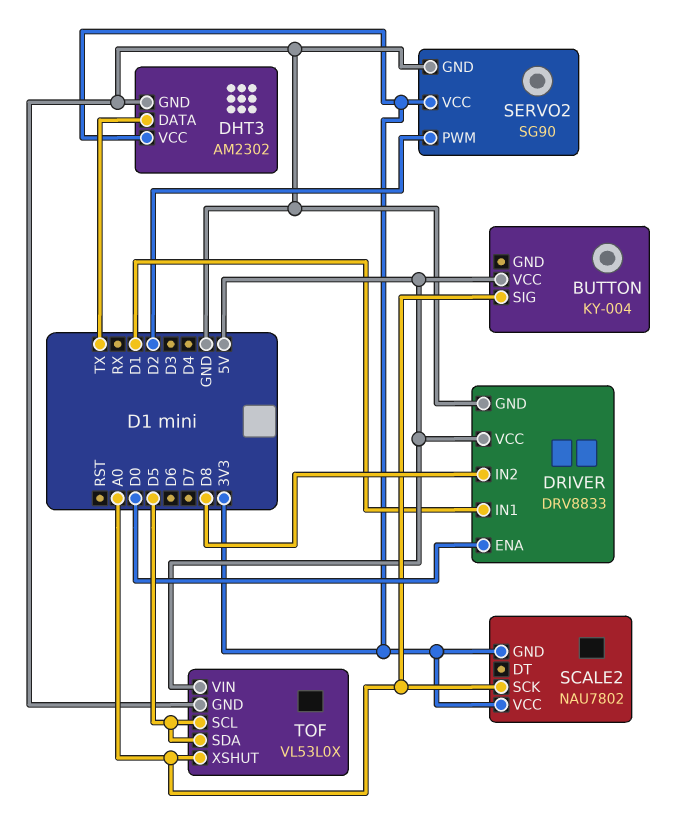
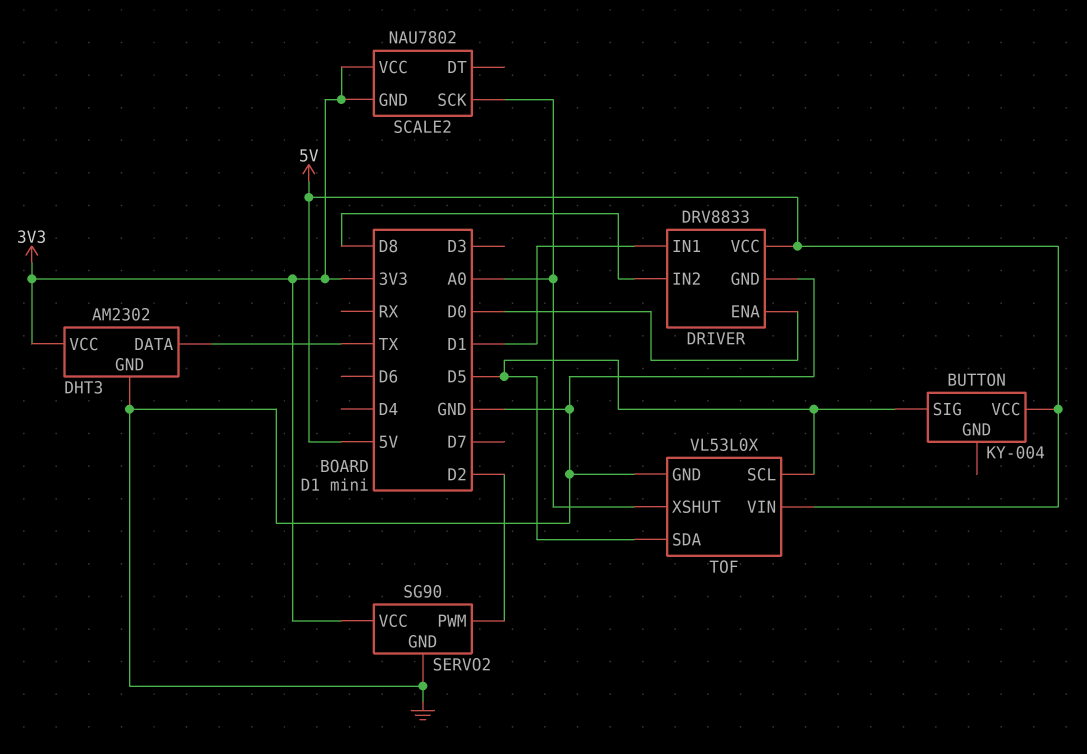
BUTTON pin SIG: A0 -> D5

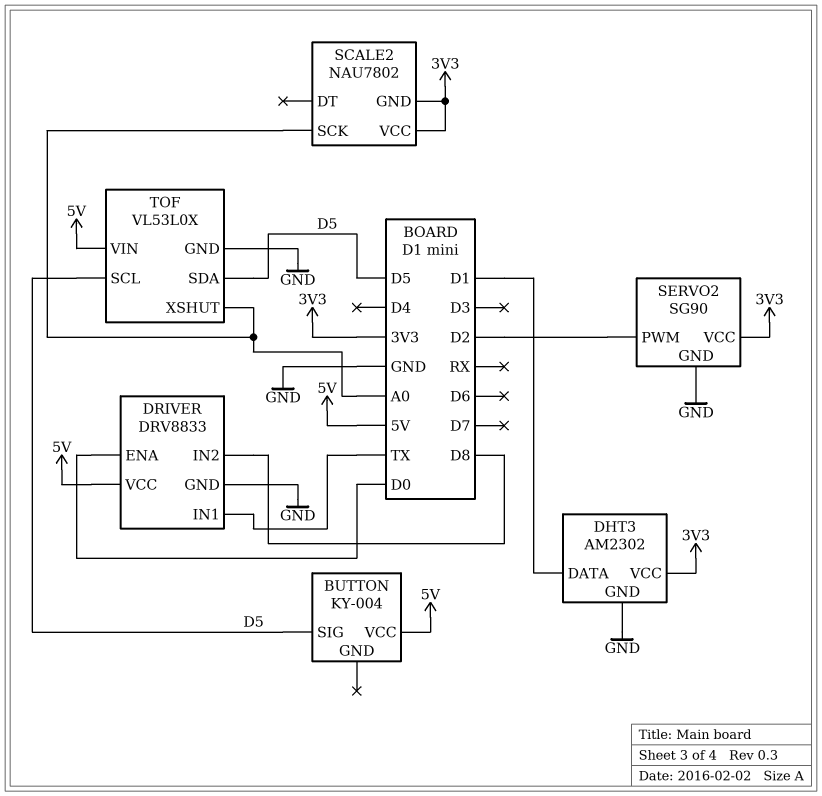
DHT3 pin DATA: TX -> D1
DRIVER pin IN1: D1 -> TX

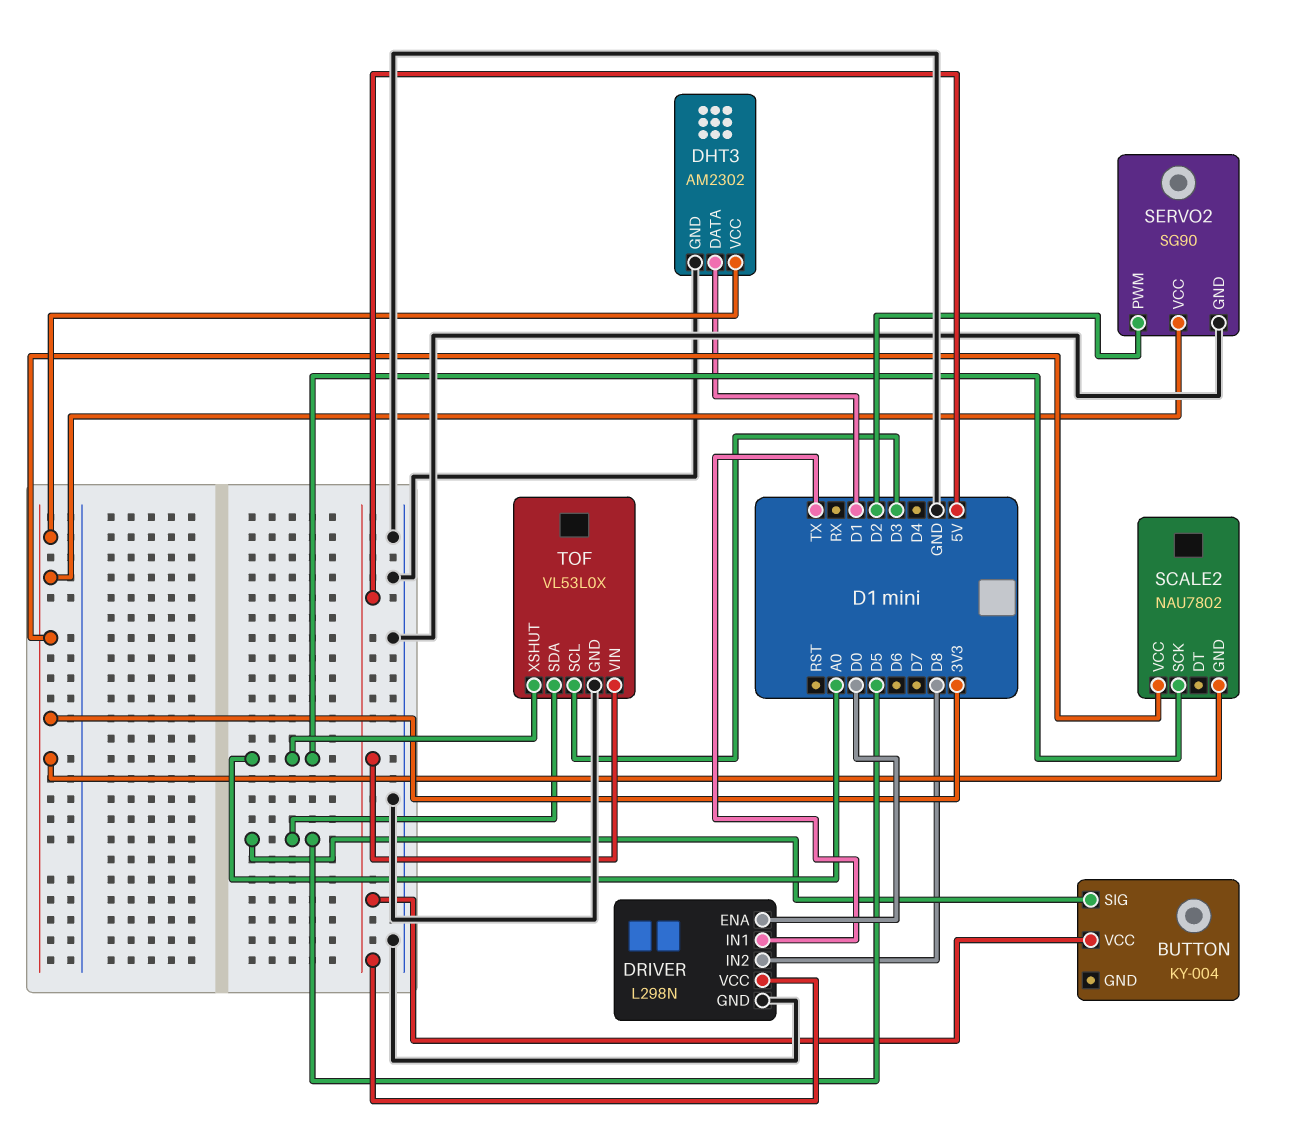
DRIVER: DRV8833 -> L298N
TOF pin SCL: D5 -> D3

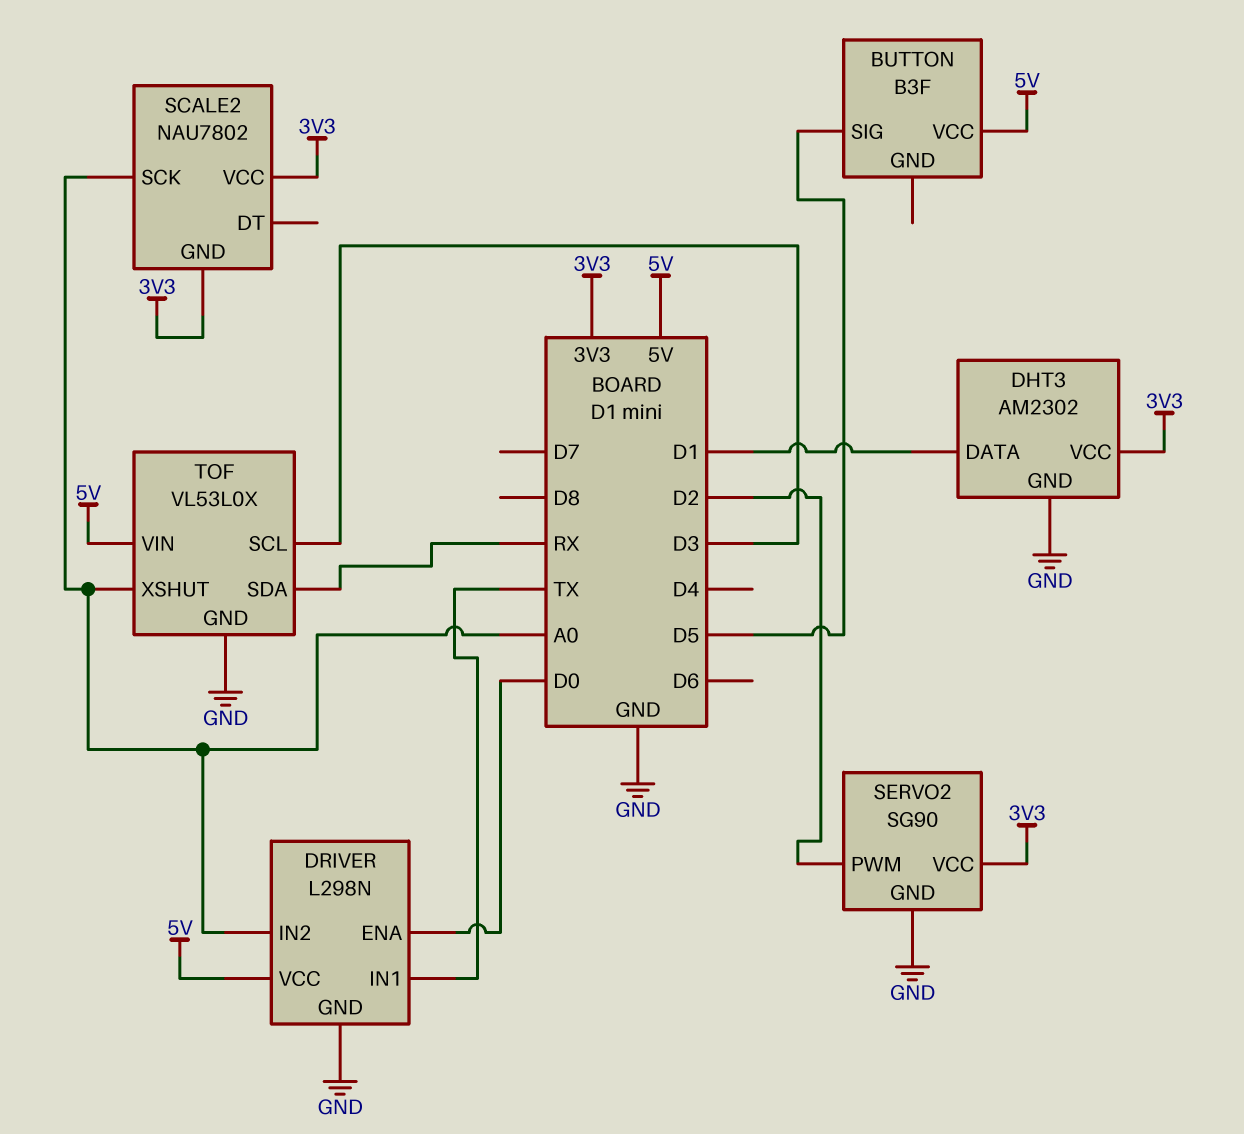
BUTTON: KY-004 -> B3F
DRIVER pin IN2: D8 -> A0
TOF pin SDA: D5 -> RX

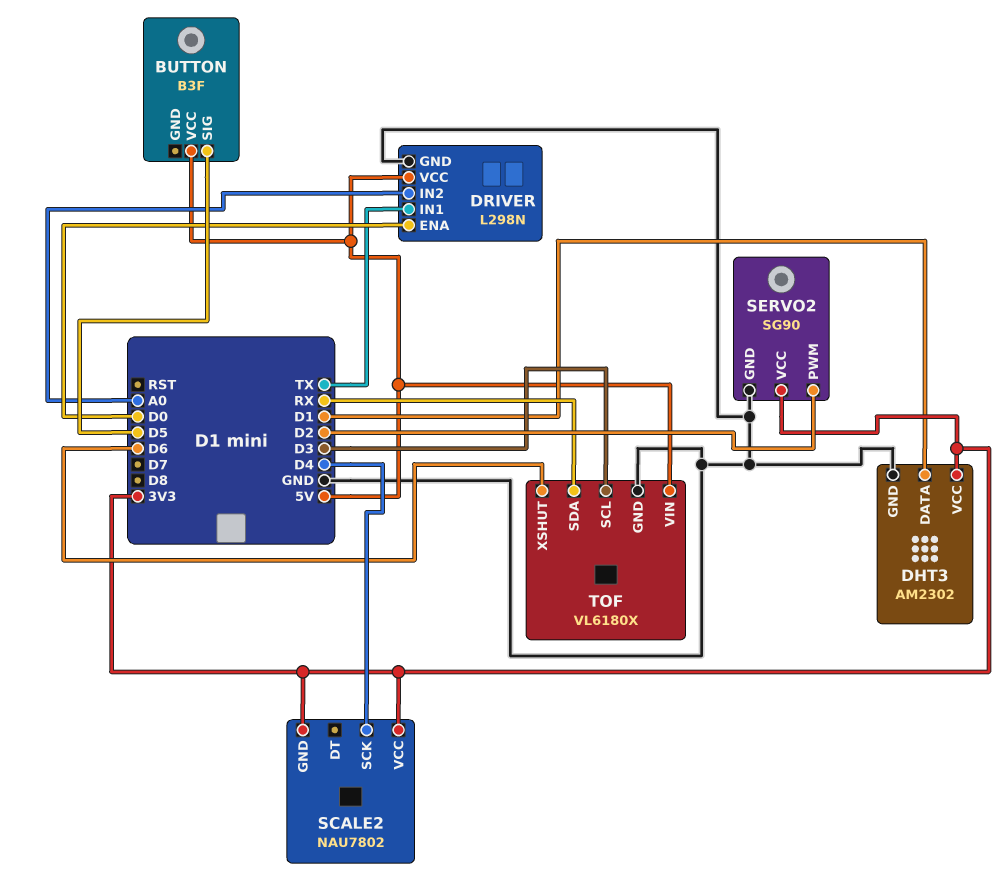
SCALE2 pin SCK: A0 -> D4
TOF: VL53L0X -> VL6180X
TOF pin XSHUT: A0 -> D6

